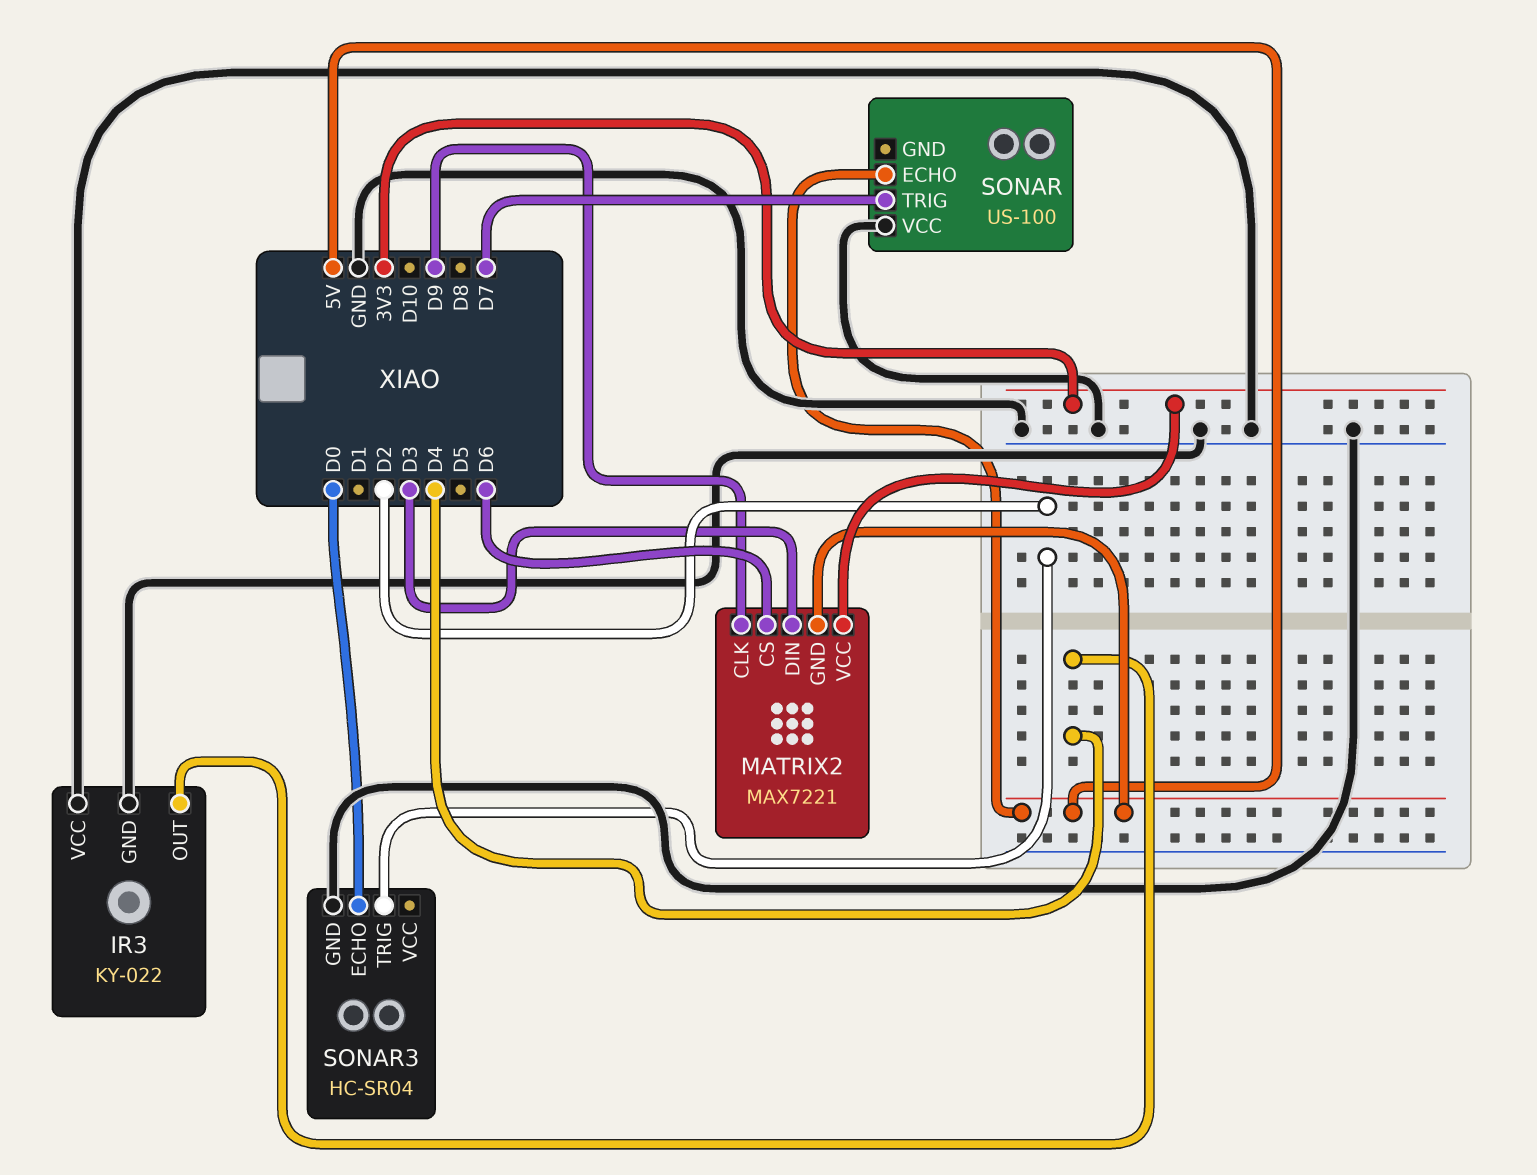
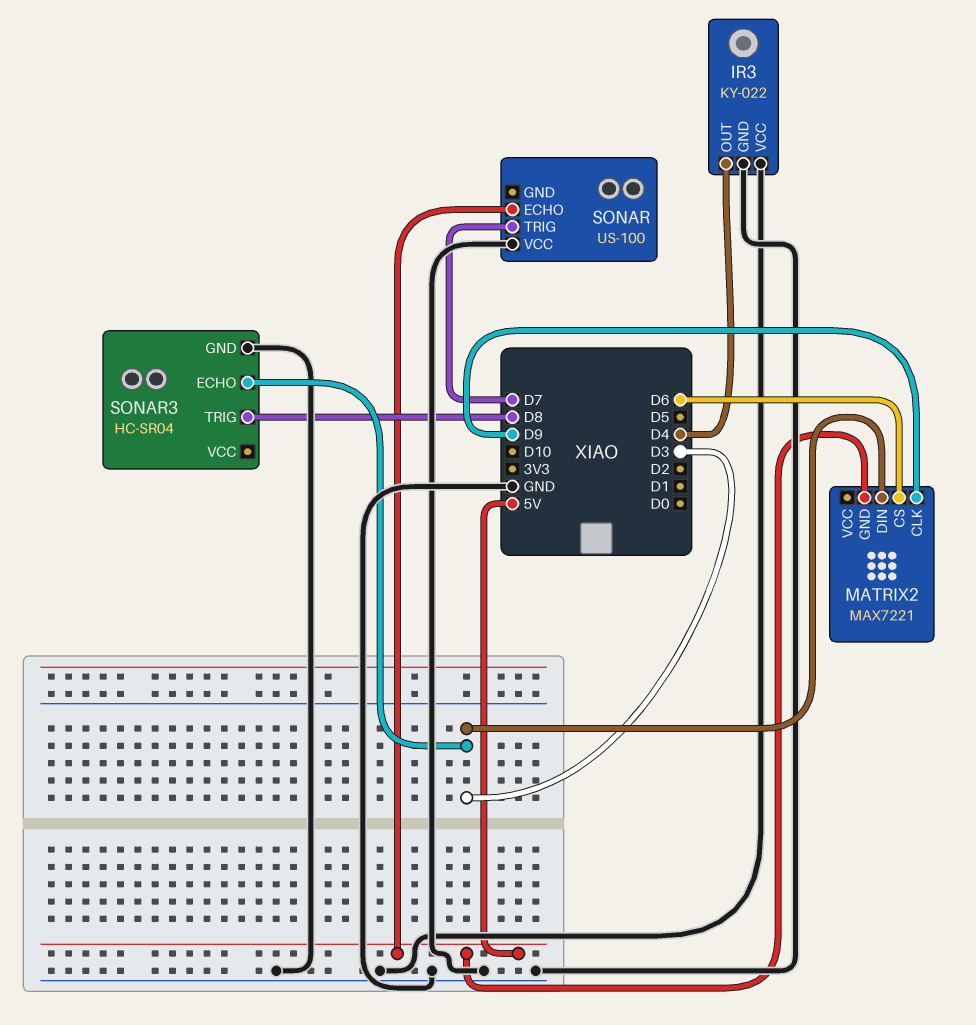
MATRIX2 pin VCC: 3V3 -> none
SONAR3 pin ECHO: D0 -> D3
SONAR3 pin TRIG: D2 -> D8

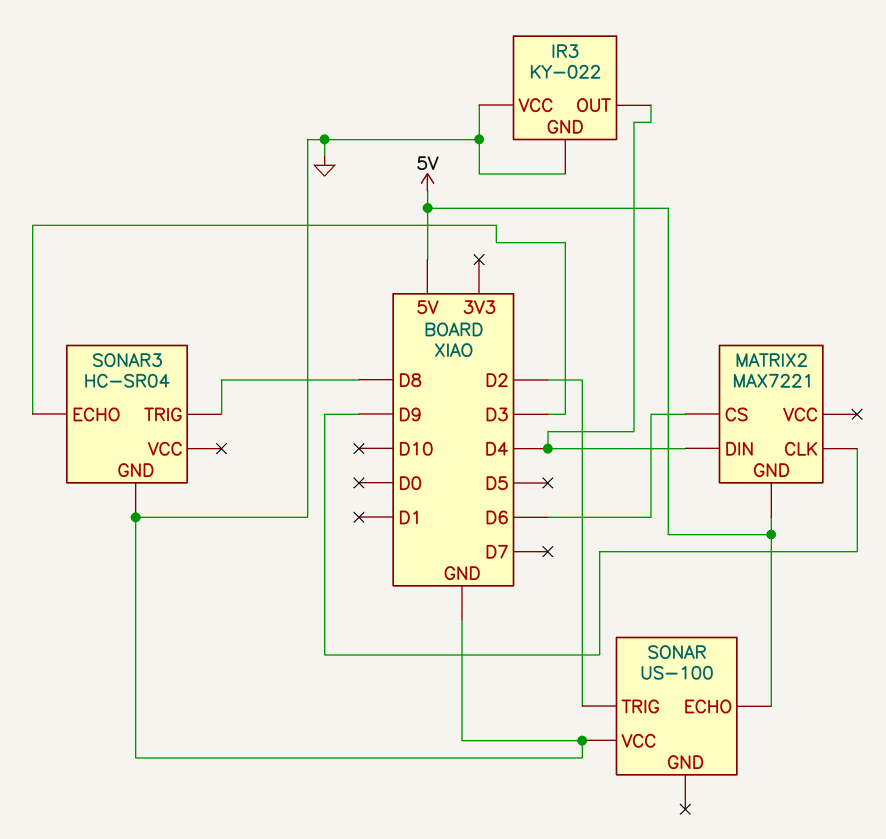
MATRIX2 pin DIN: D3 -> D4
SONAR pin TRIG: D7 -> D2

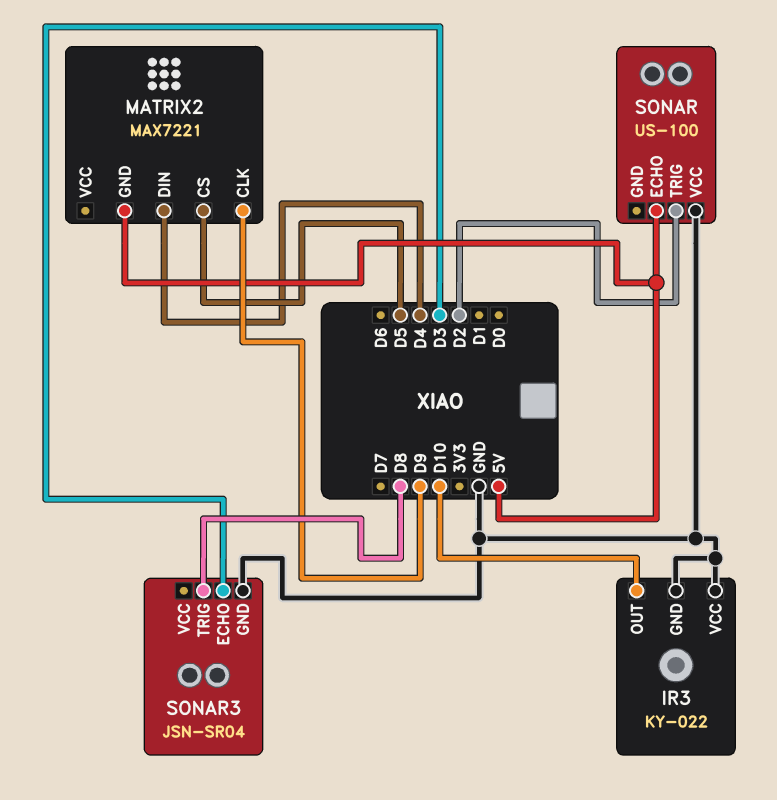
IR3 pin OUT: D4 -> D10
MATRIX2 pin CS: D6 -> D5
SONAR3: HC-SR04 -> JSN-SR04

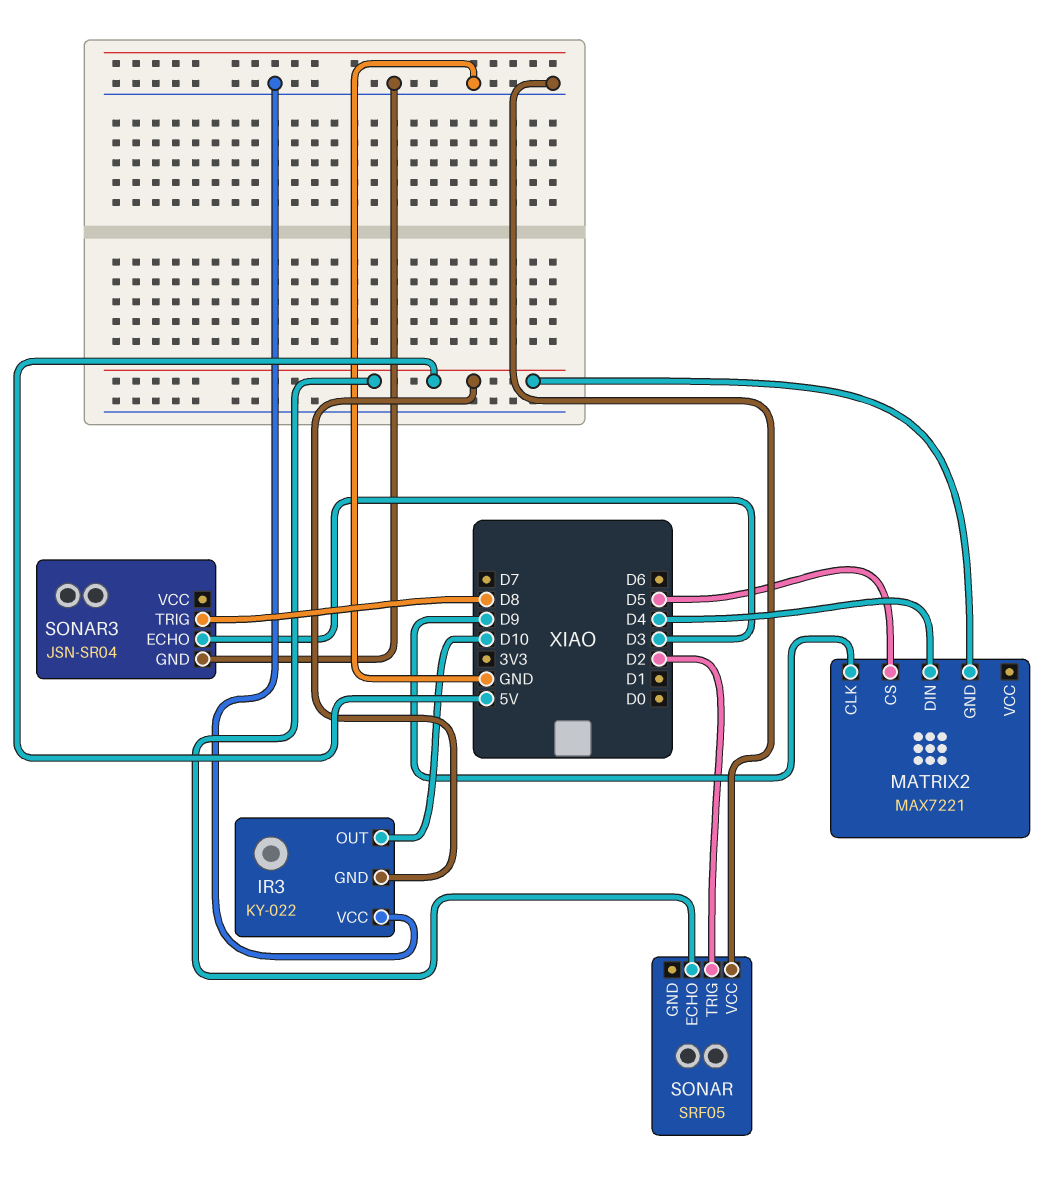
IR3 pin GND: GND -> 5V
SONAR: US-100 -> SRF05

